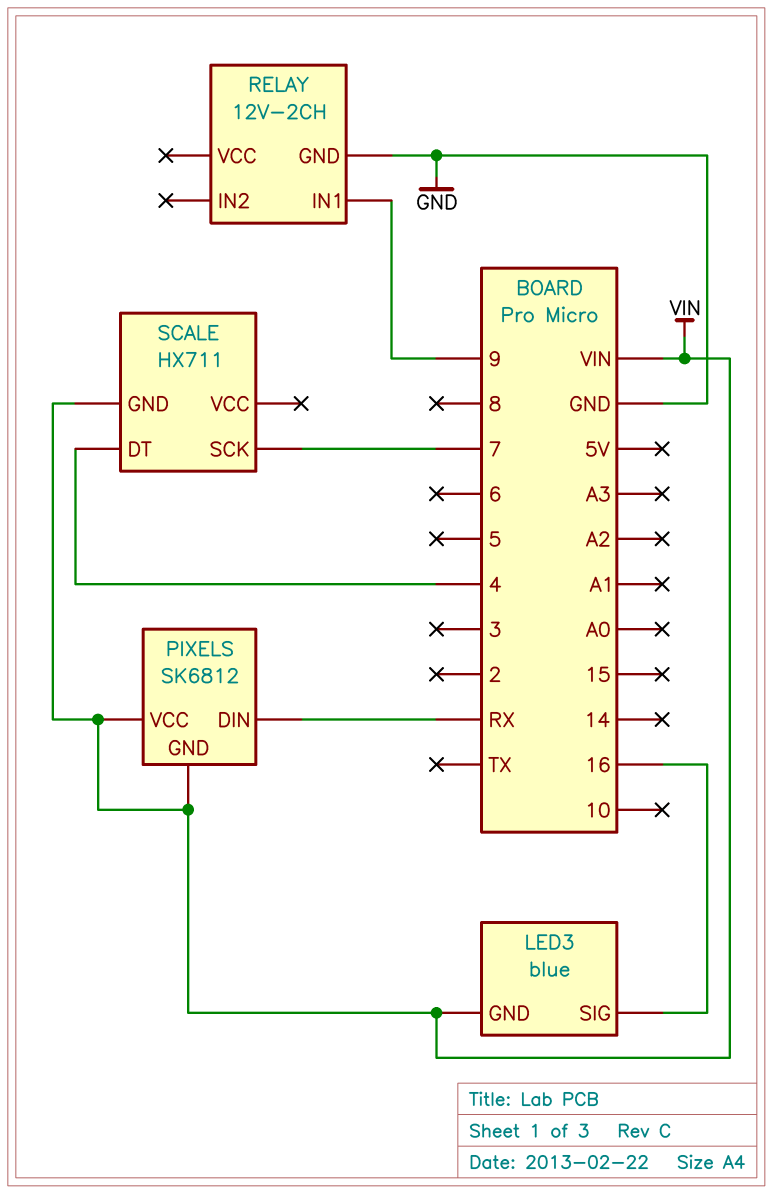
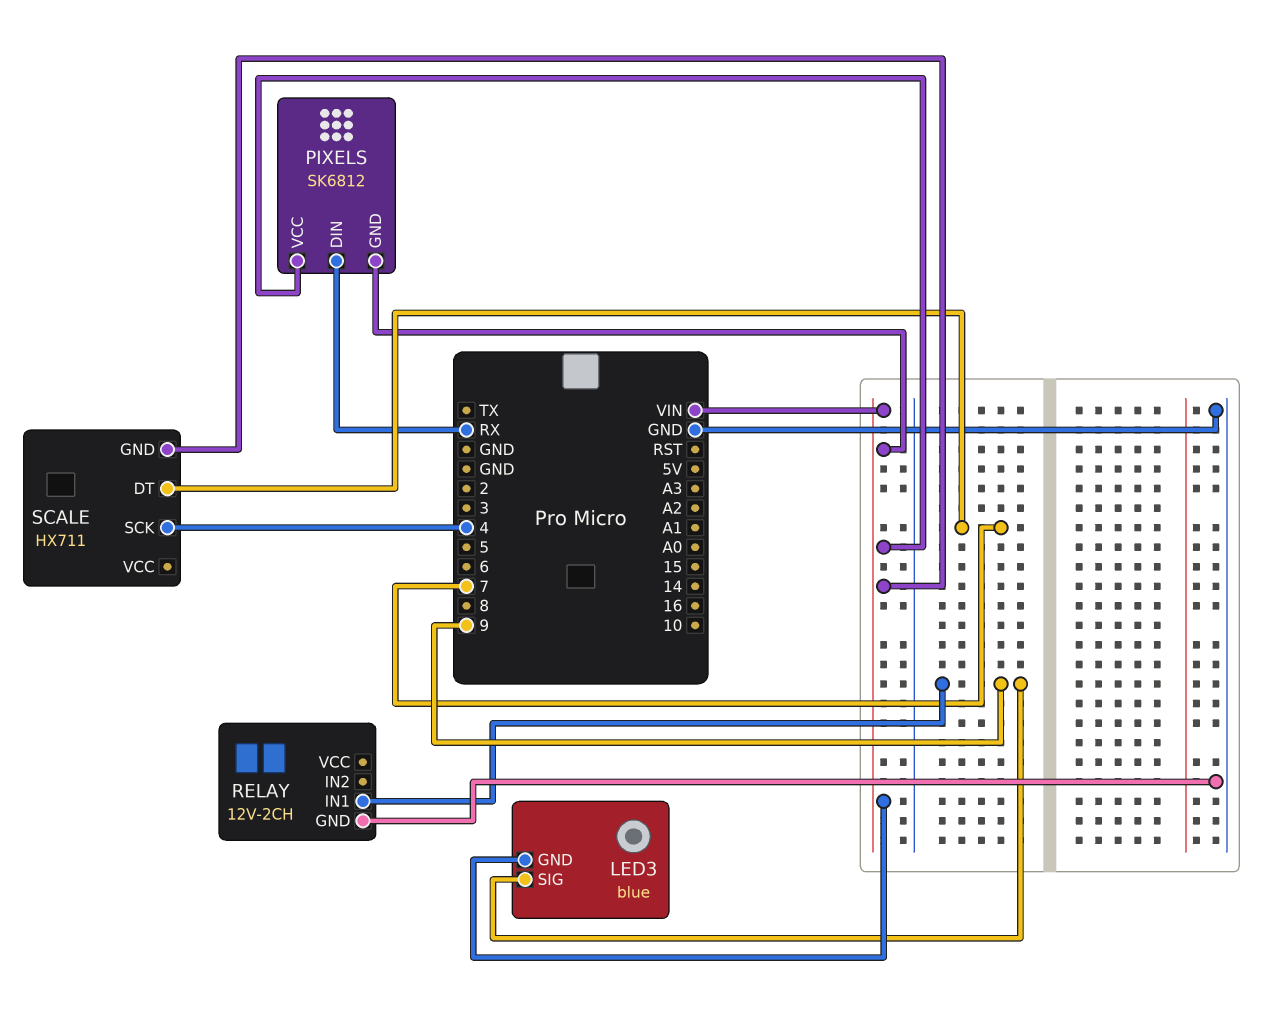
LED3 pin SIG: 16 -> 9
SCALE pin DT: 4 -> 7
SCALE pin SCK: 7 -> 4

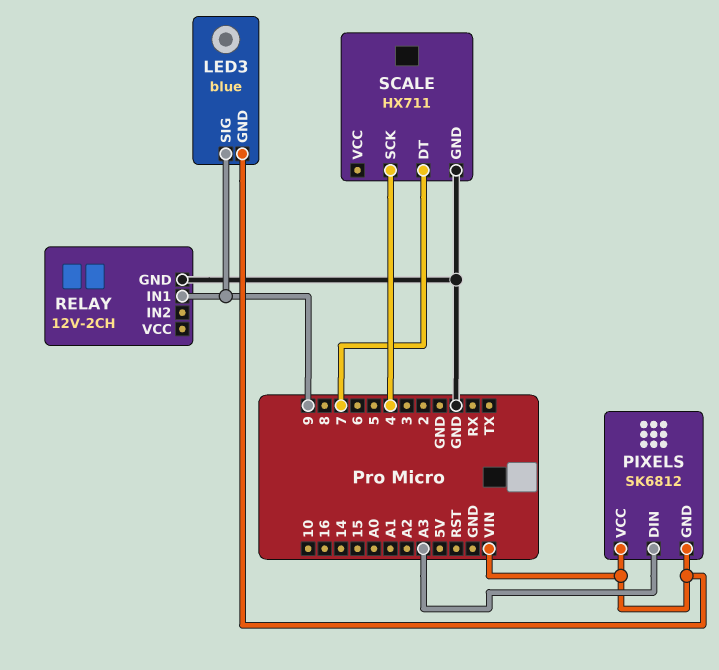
PIXELS pin DIN: RX -> A3
SCALE pin GND: VIN -> GND

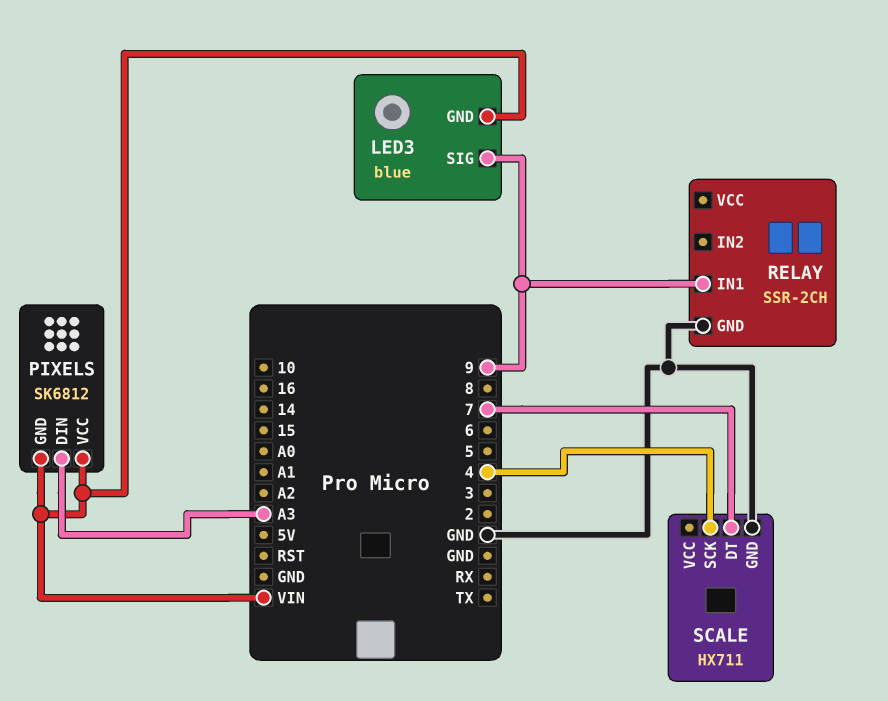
RELAY: 12V-2CH -> SSR-2CH

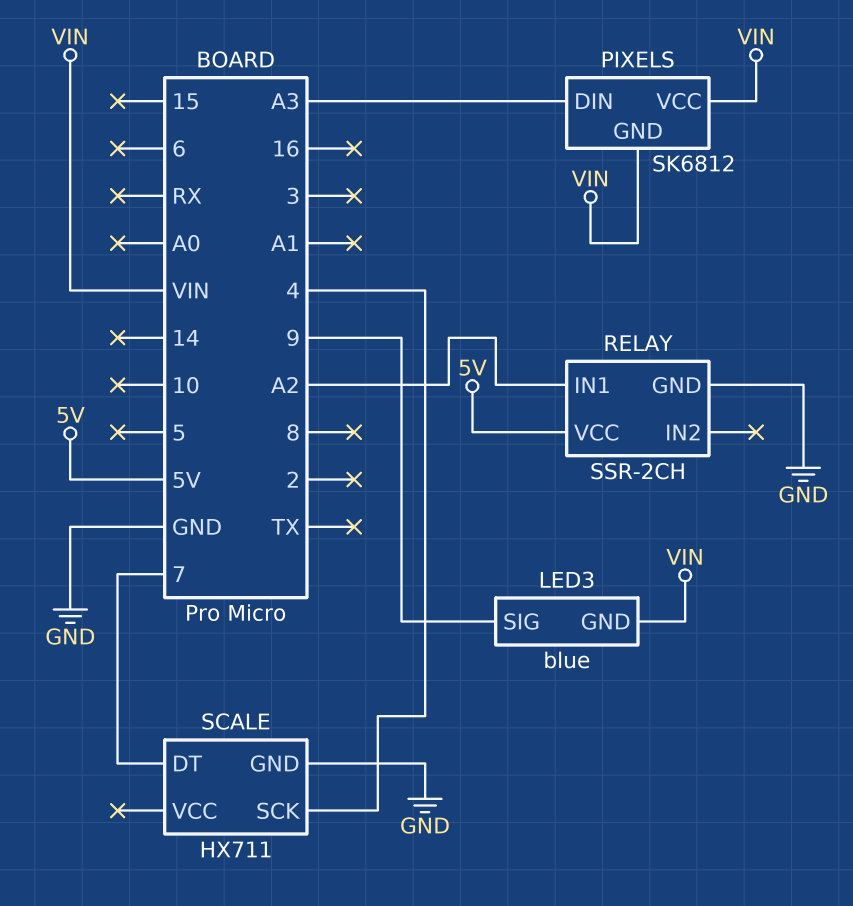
RELAY pin IN1: 9 -> A2
RELAY pin VCC: none -> 5V

